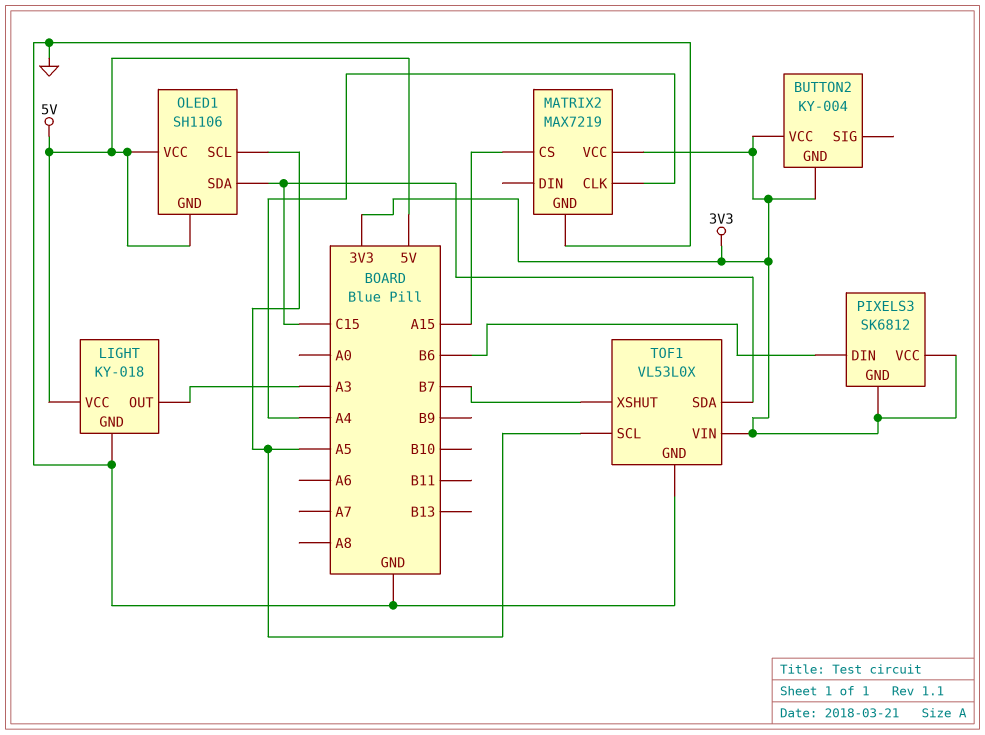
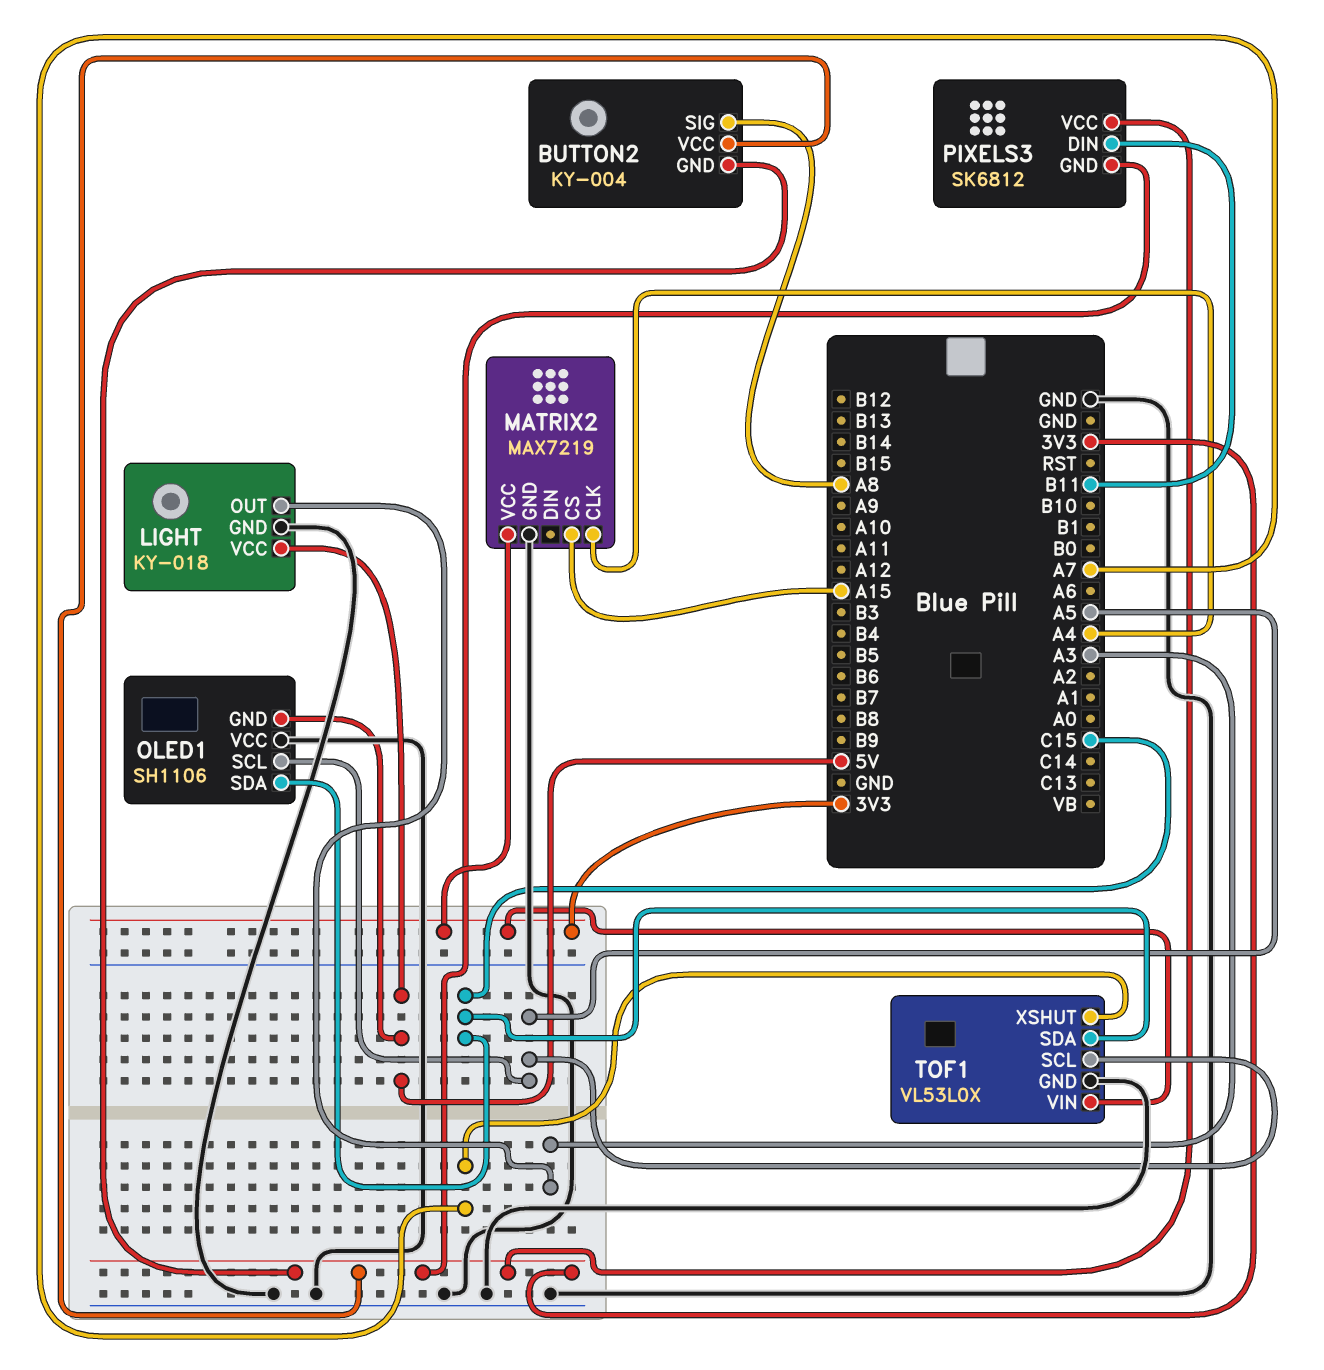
BUTTON2 pin SIG: none -> A8
OLED1 pin VCC: 5V -> GND
PIXELS3 pin DIN: B6 -> B11
TOF1 pin XSHUT: B7 -> A7

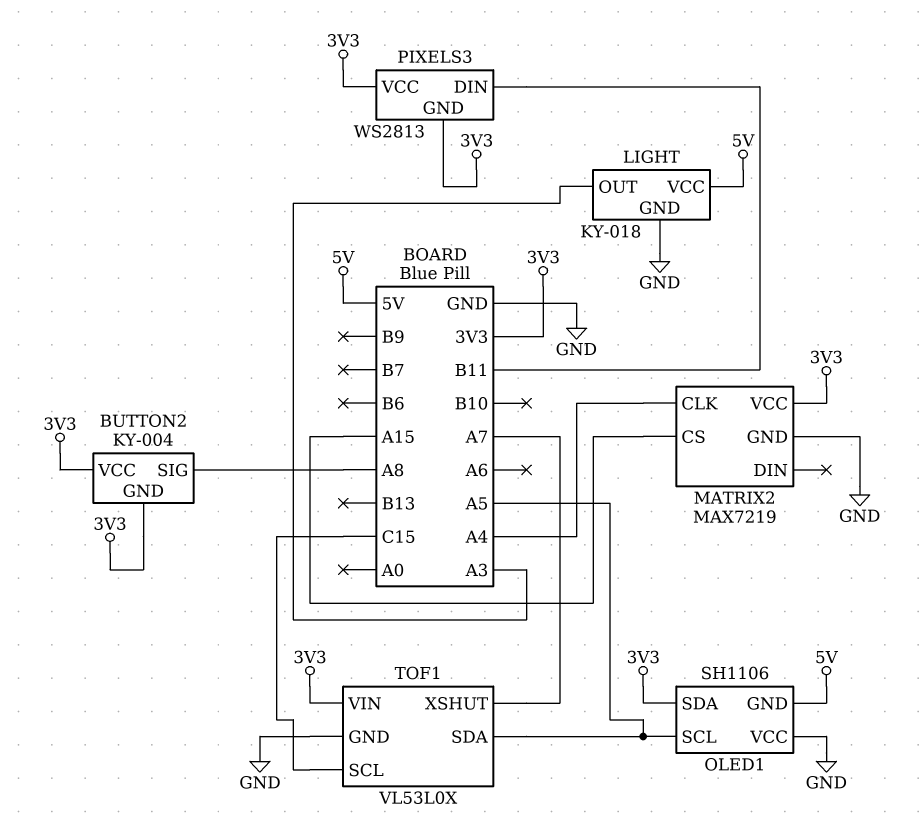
OLED1 pin SDA: C15 -> 3V3
PIXELS3: SK6812 -> WS2813
TOF1 pin SCL: A5 -> C15
TOF1 pin SDA: C15 -> A5

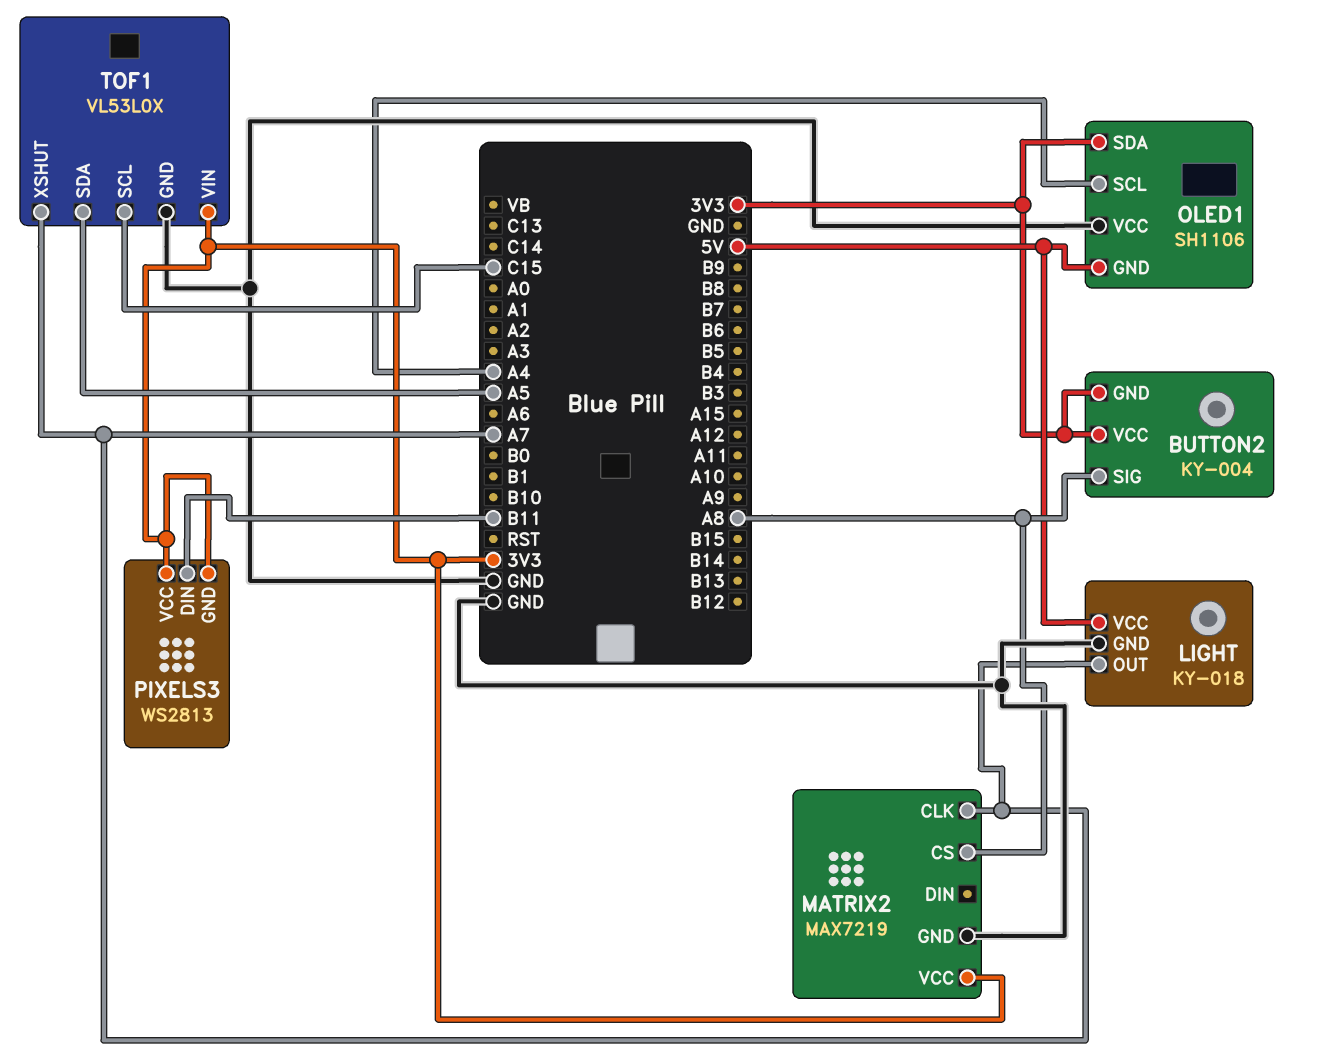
LIGHT pin OUT: A3 -> A7
MATRIX2 pin CLK: A4 -> A7
MATRIX2 pin CS: A15 -> A8
OLED1 pin SCL: A5 -> A4

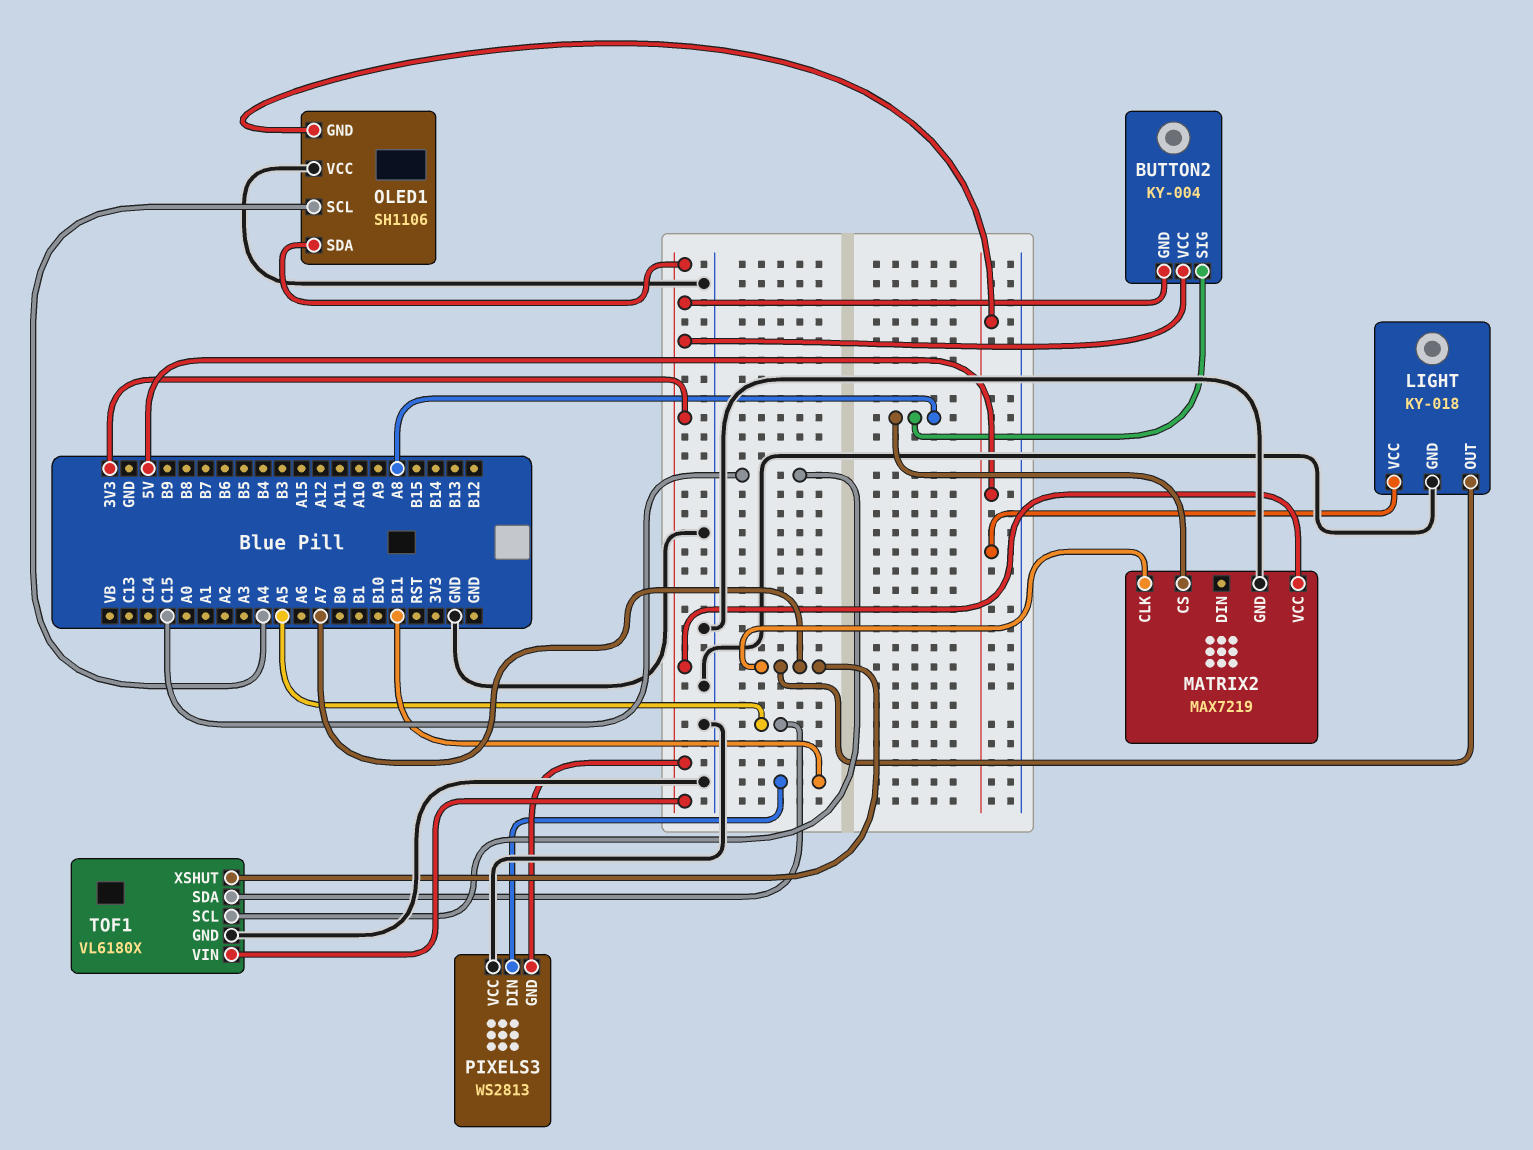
PIXELS3 pin VCC: 3V3 -> GND
TOF1: VL53L0X -> VL6180X

